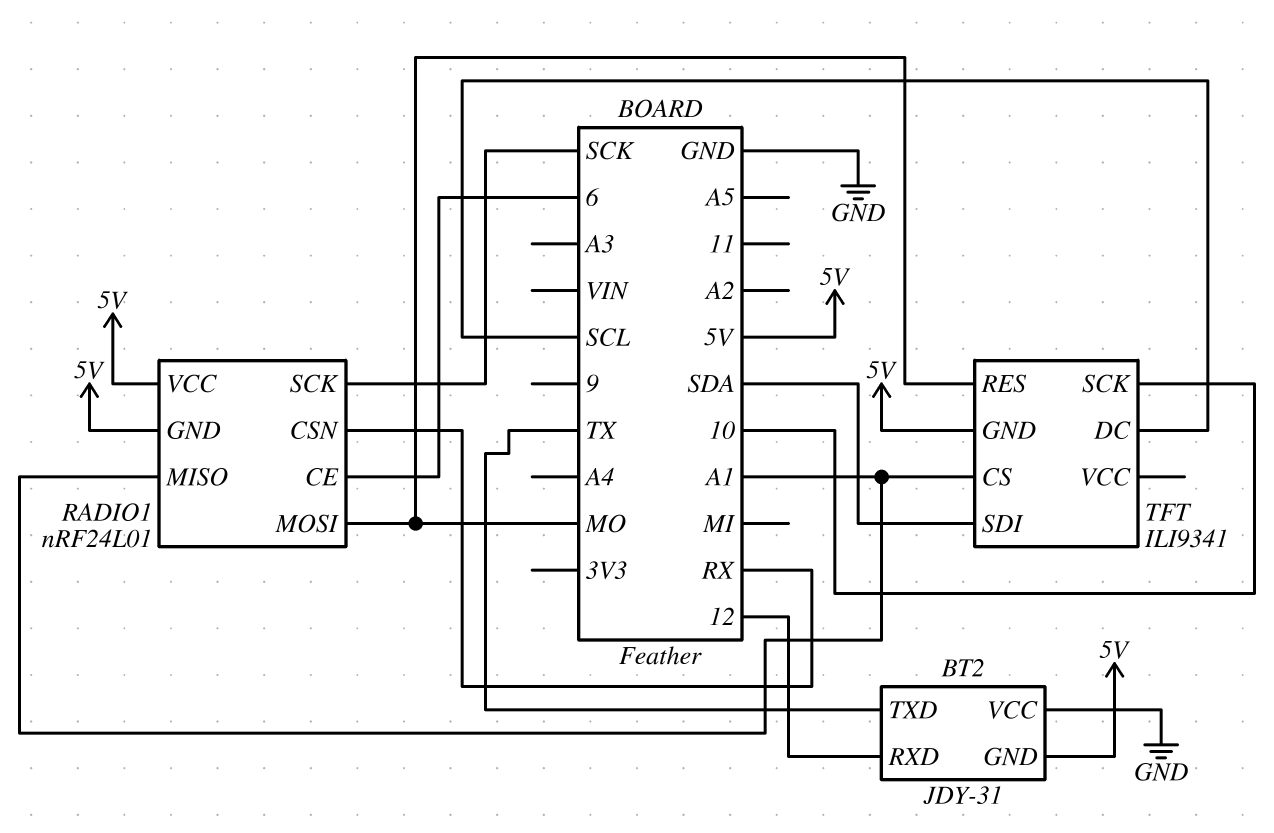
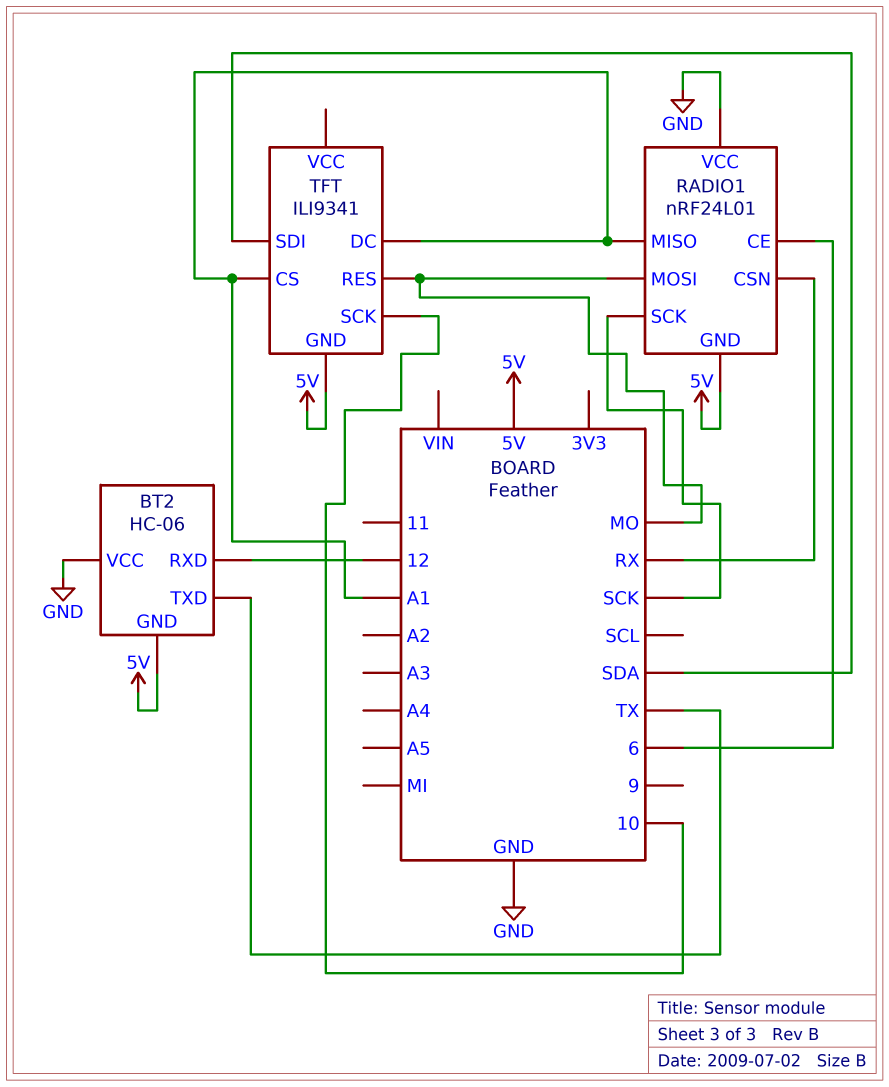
BT2: JDY-31 -> HC-06
RADIO1 pin VCC: 5V -> GND
TFT pin DC: SCL -> A1

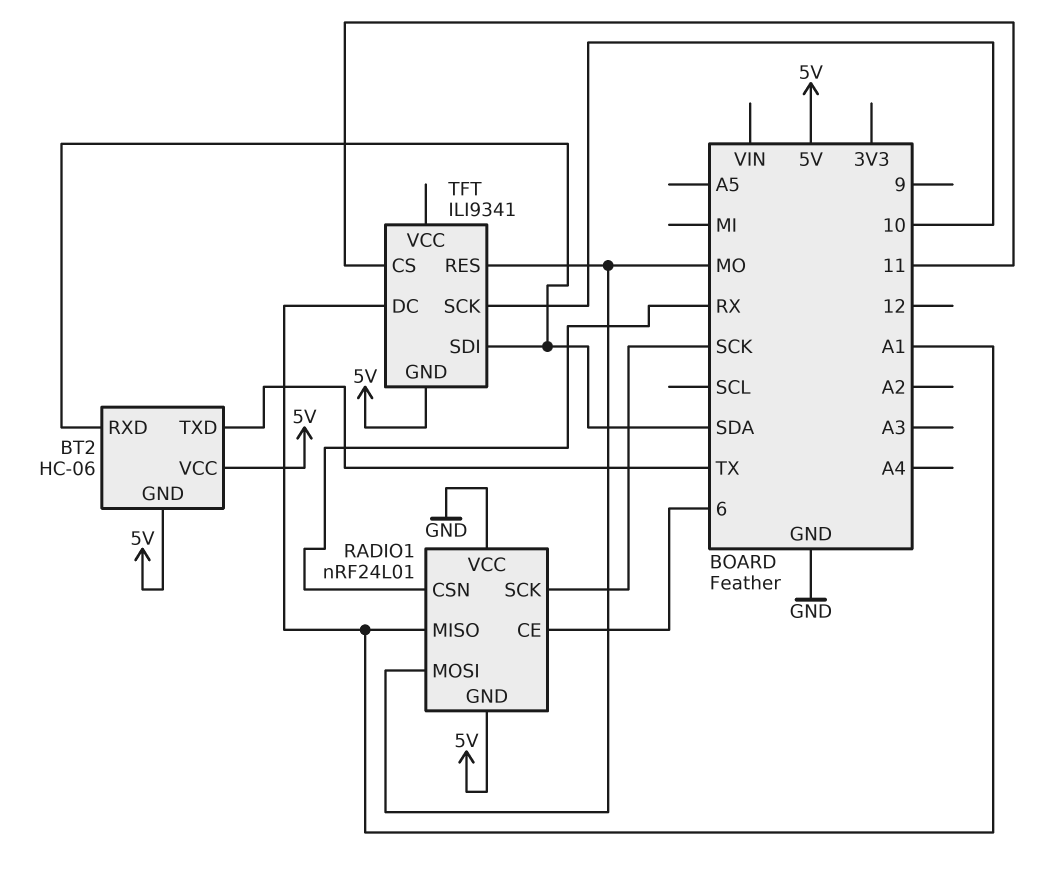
BT2 pin RXD: 12 -> SDA
BT2 pin VCC: GND -> 5V
TFT pin CS: A1 -> 11

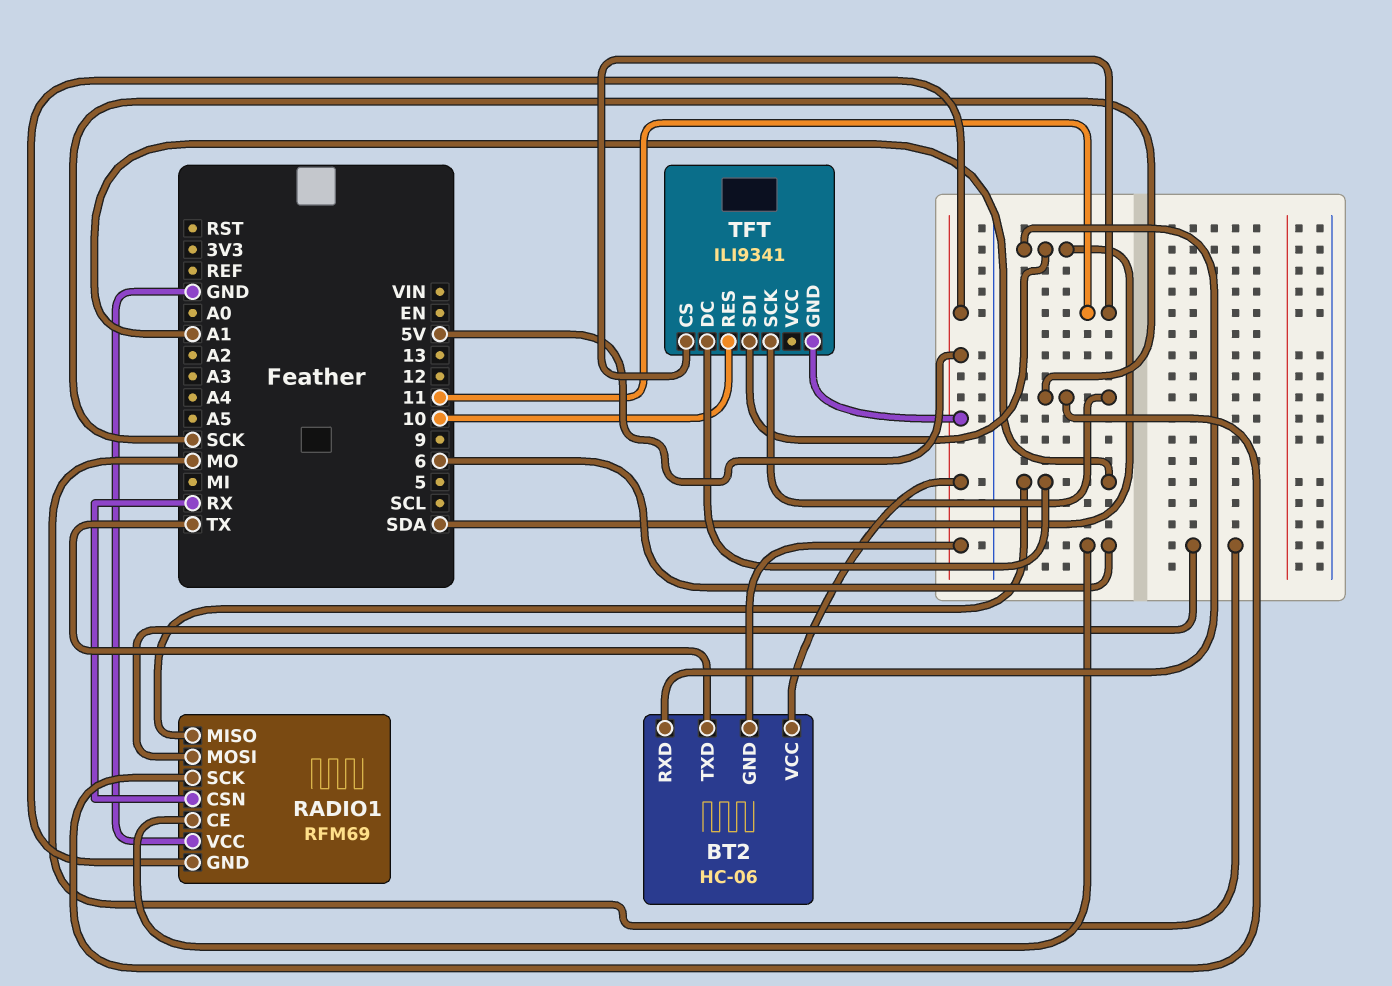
RADIO1: nRF24L01 -> RFM69
TFT pin RES: MO -> 10
TFT pin SCK: 10 -> SCK

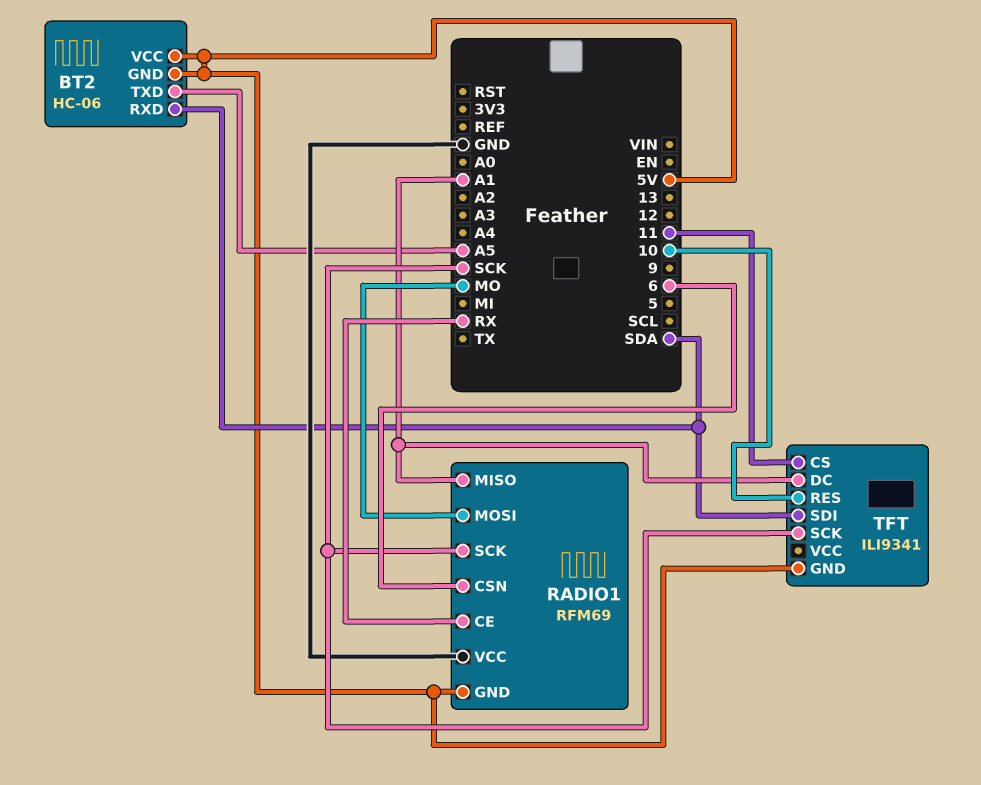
BT2 pin TXD: TX -> A5
RADIO1 pin CE: 6 -> RX
RADIO1 pin CSN: RX -> 6

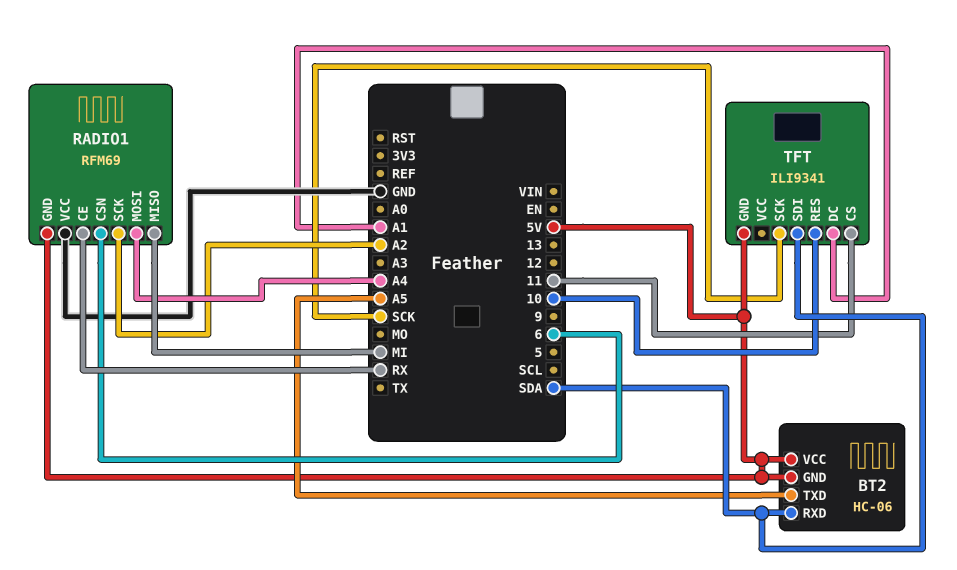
RADIO1 pin MISO: A1 -> MI
RADIO1 pin MOSI: MO -> A4
RADIO1 pin SCK: SCK -> A2

